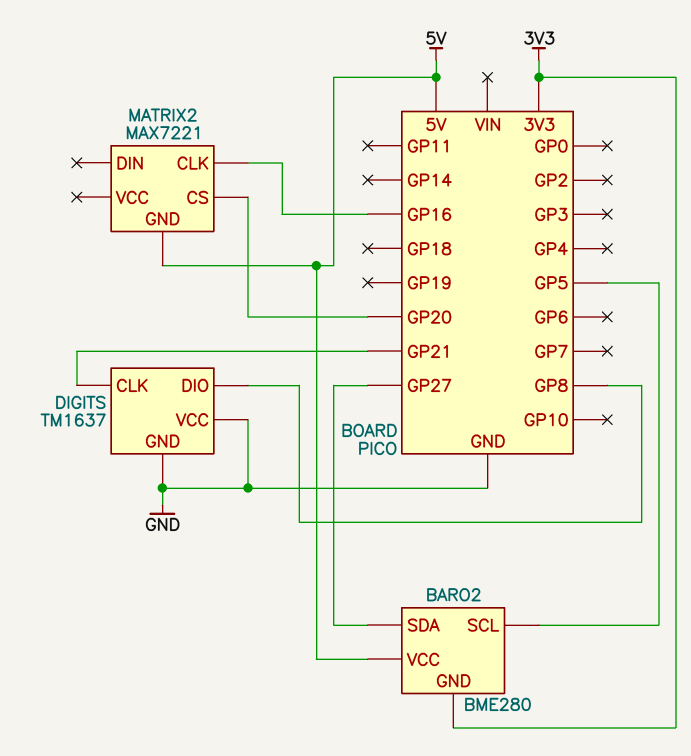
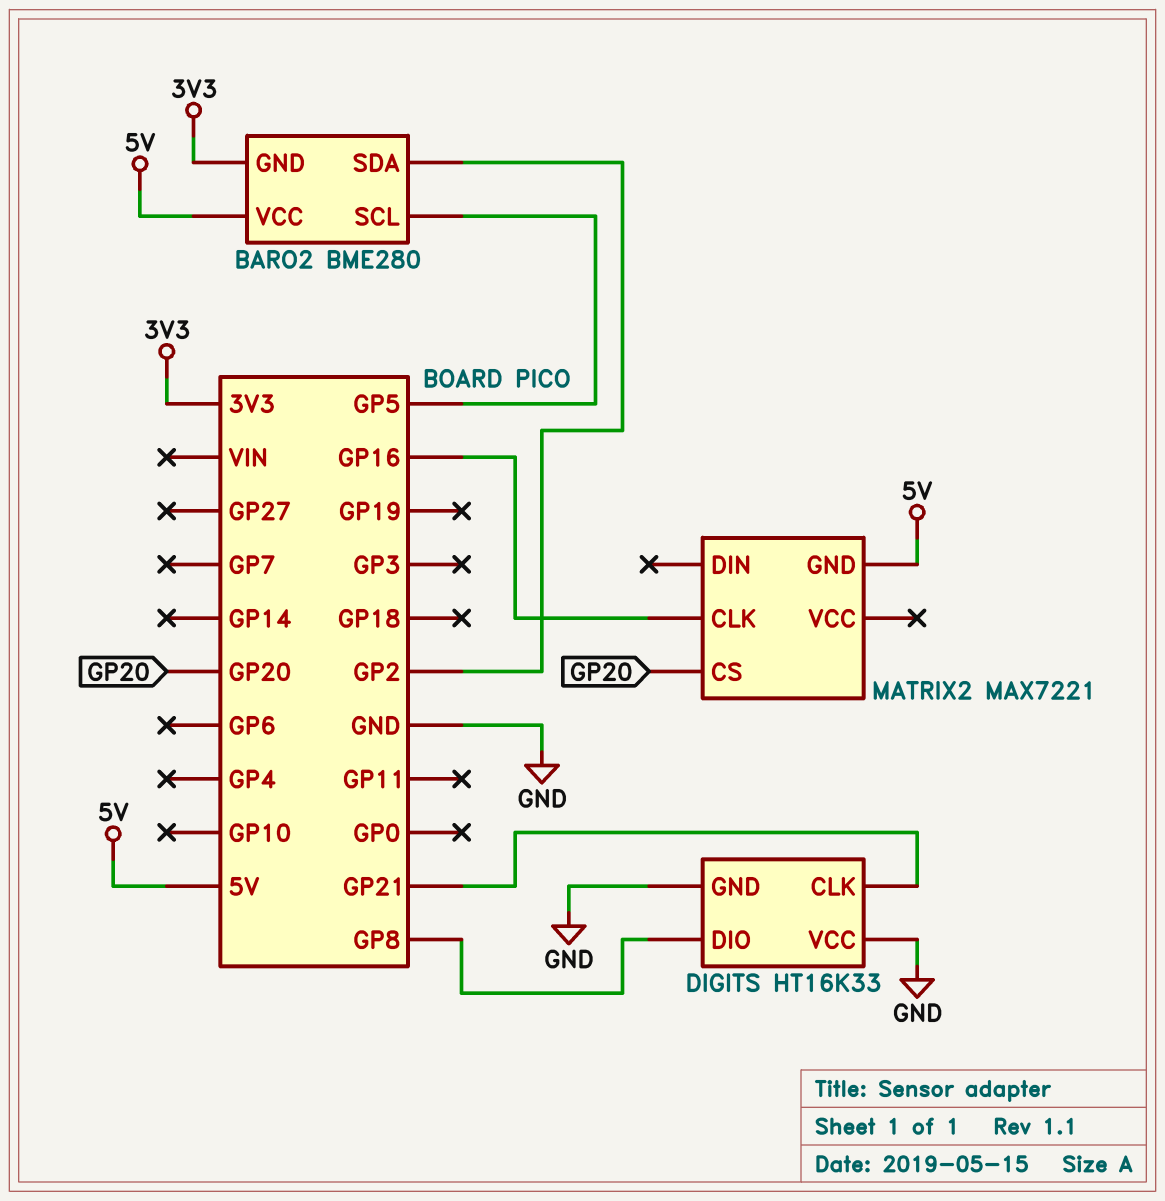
BARO2 pin SDA: GP27 -> GP2
DIGITS: TM1637 -> HT16K33

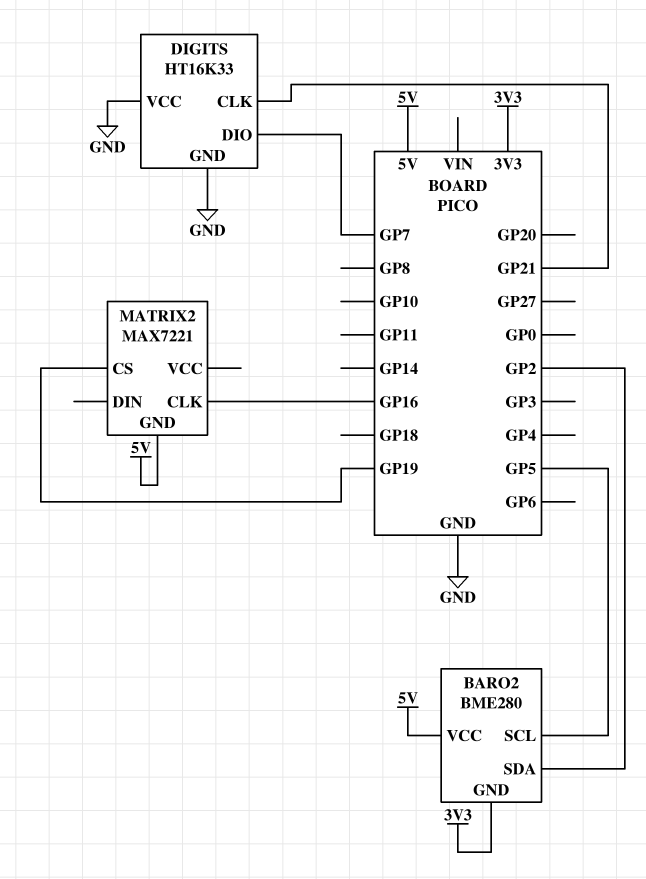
DIGITS pin DIO: GP8 -> GP7
MATRIX2 pin CS: GP20 -> GP19

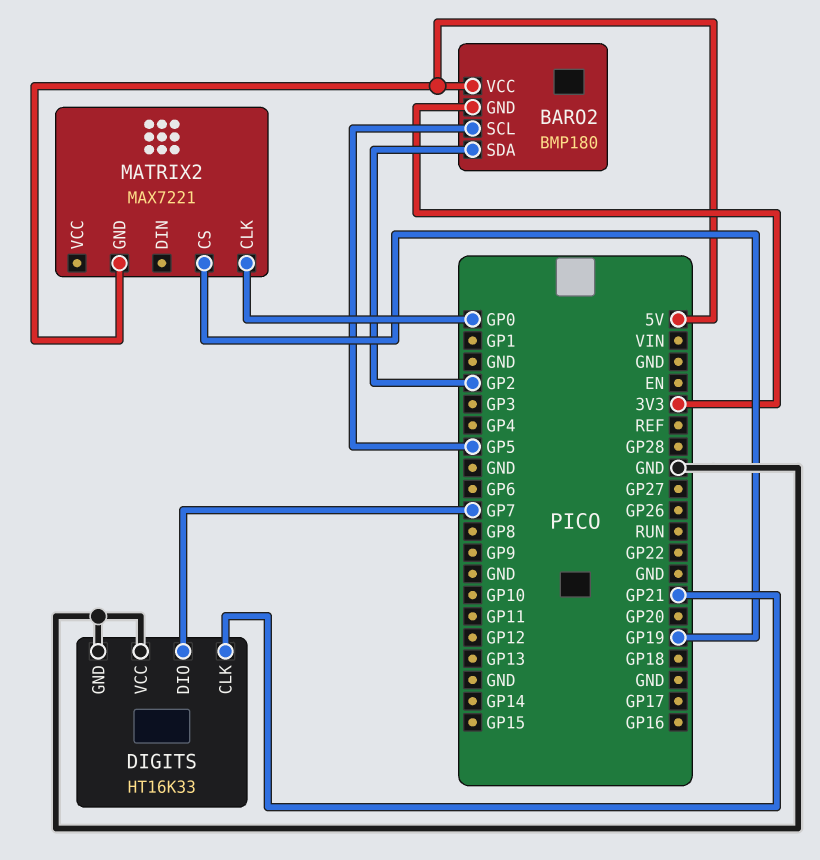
BARO2: BME280 -> BMP180
MATRIX2 pin CLK: GP16 -> GP0

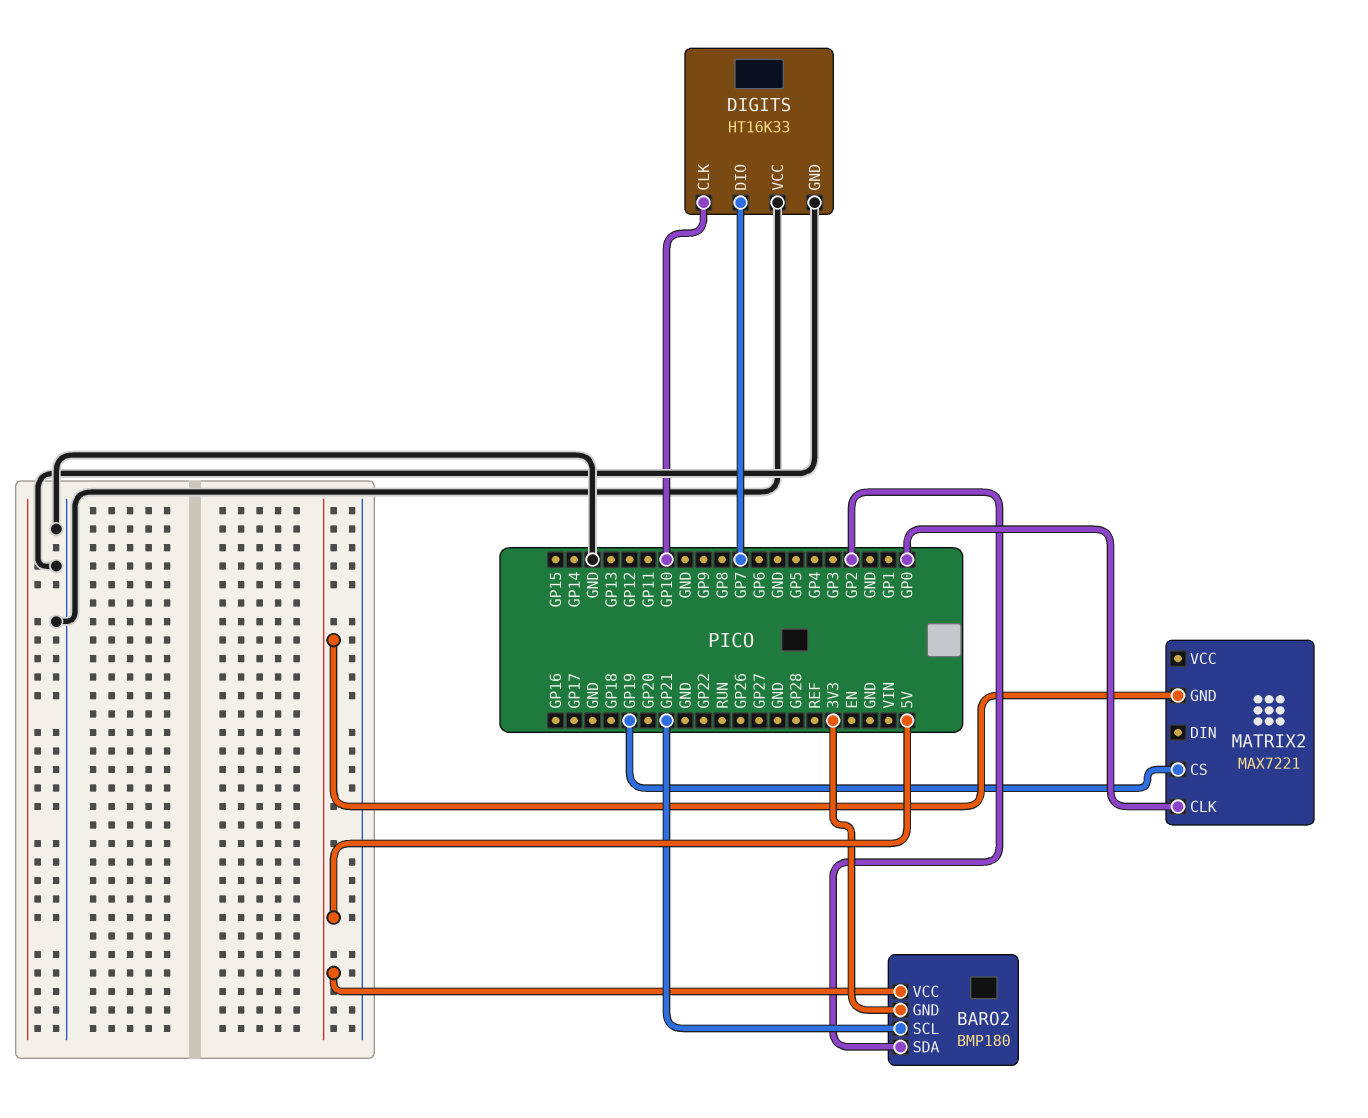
BARO2 pin SCL: GP5 -> GP21
DIGITS pin CLK: GP21 -> GP10

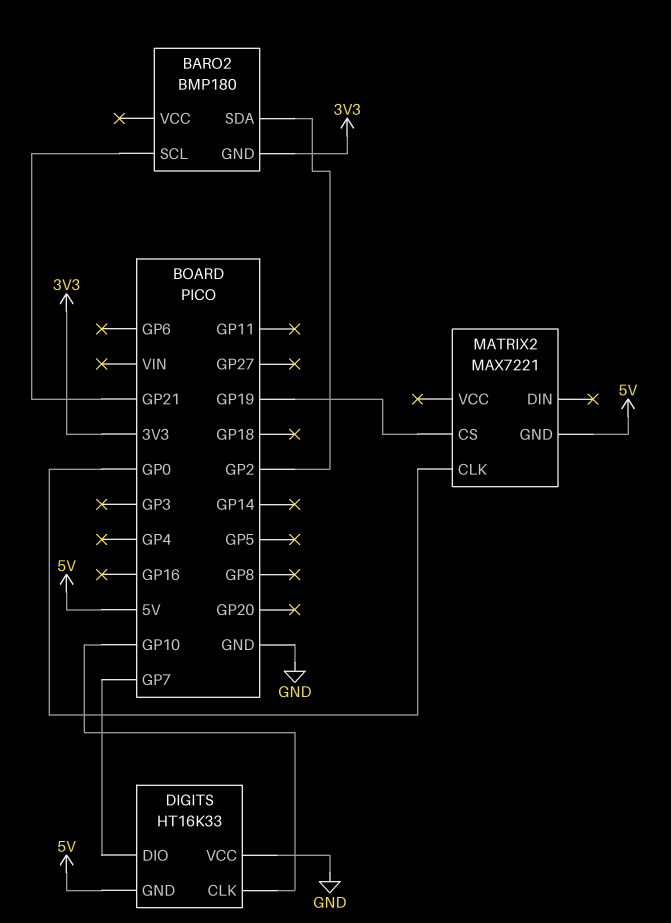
BARO2 pin VCC: 5V -> none
DIGITS pin GND: GND -> 5V

